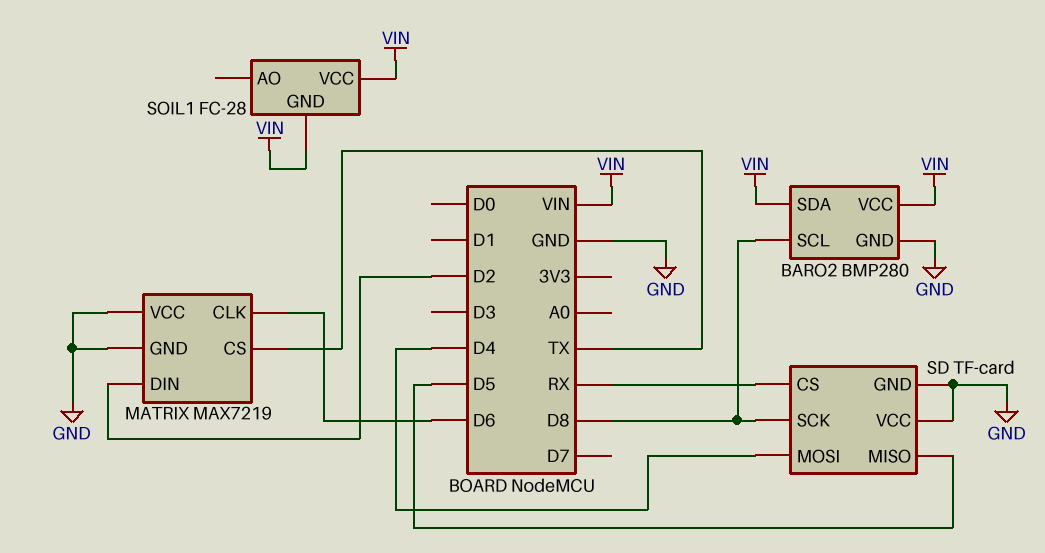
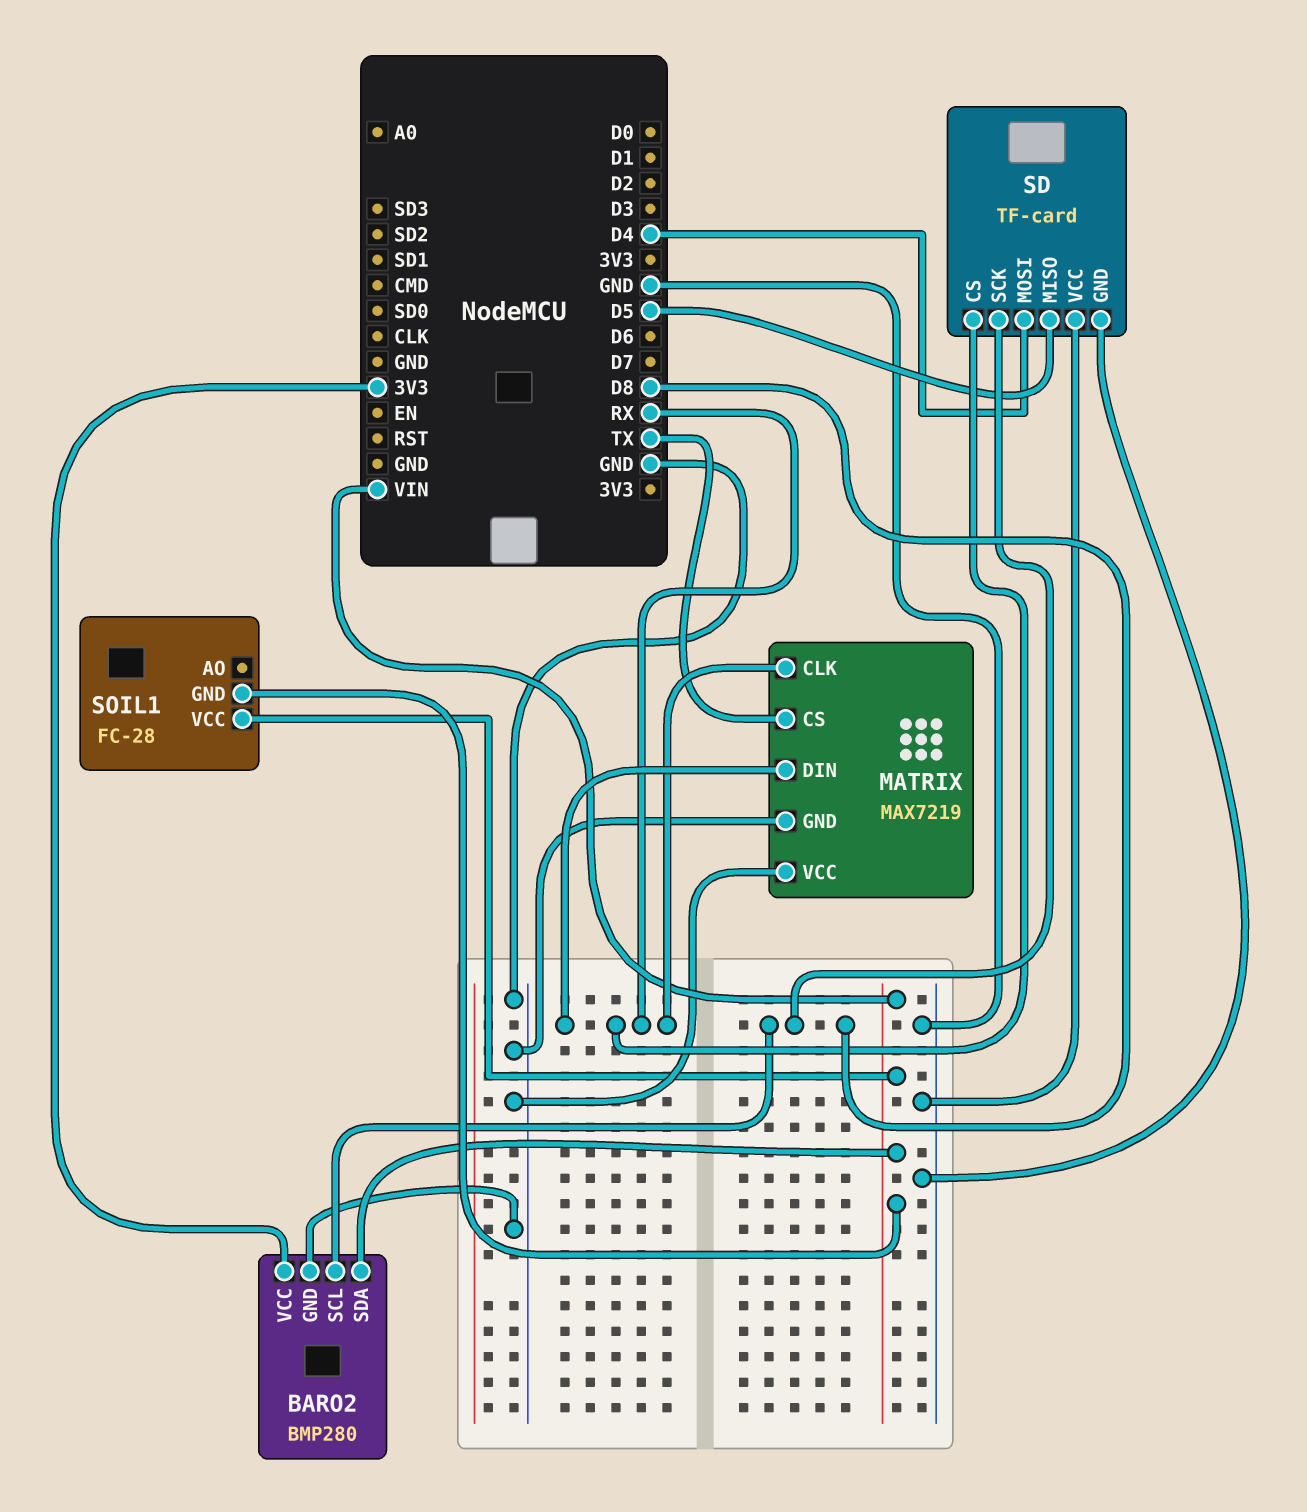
BARO2 pin VCC: VIN -> 3V3
MATRIX pin CLK: D6 -> RX
MATRIX pin DIN: D2 -> RX

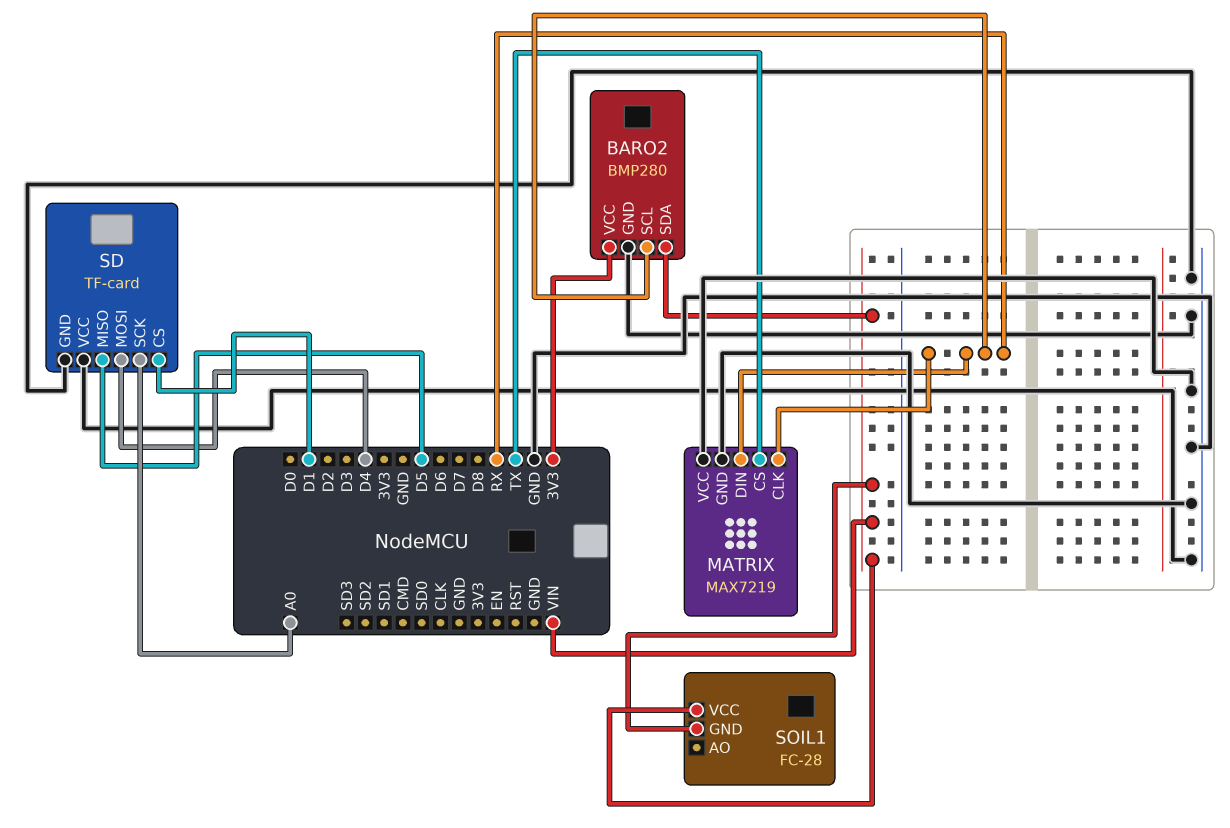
BARO2 pin SCL: D8 -> RX
SD pin CS: RX -> D1
SD pin SCK: D8 -> A0

